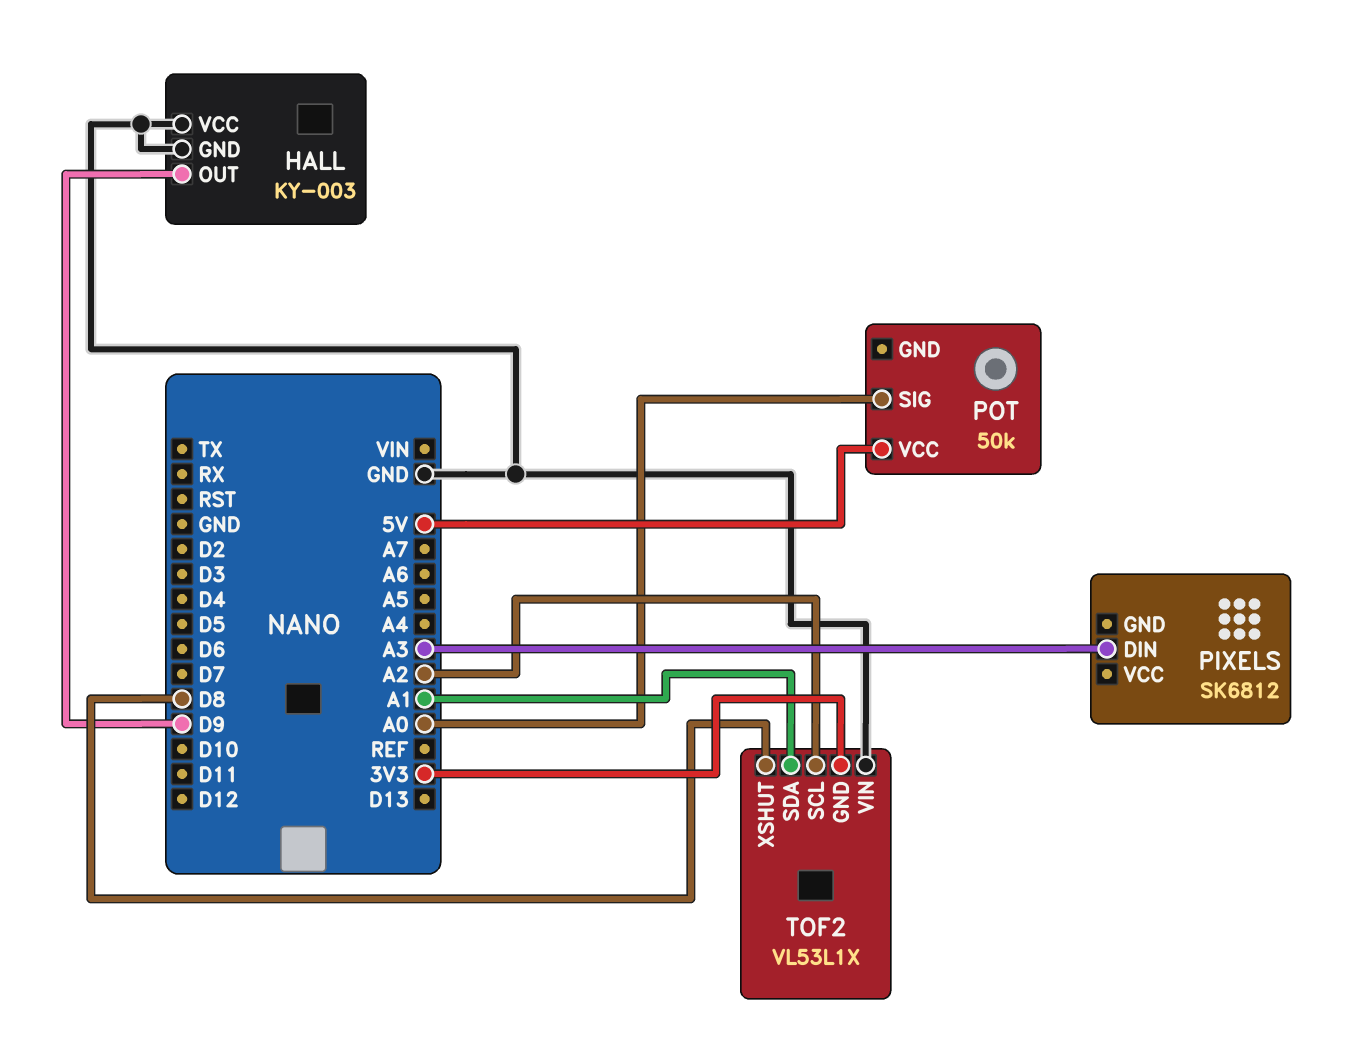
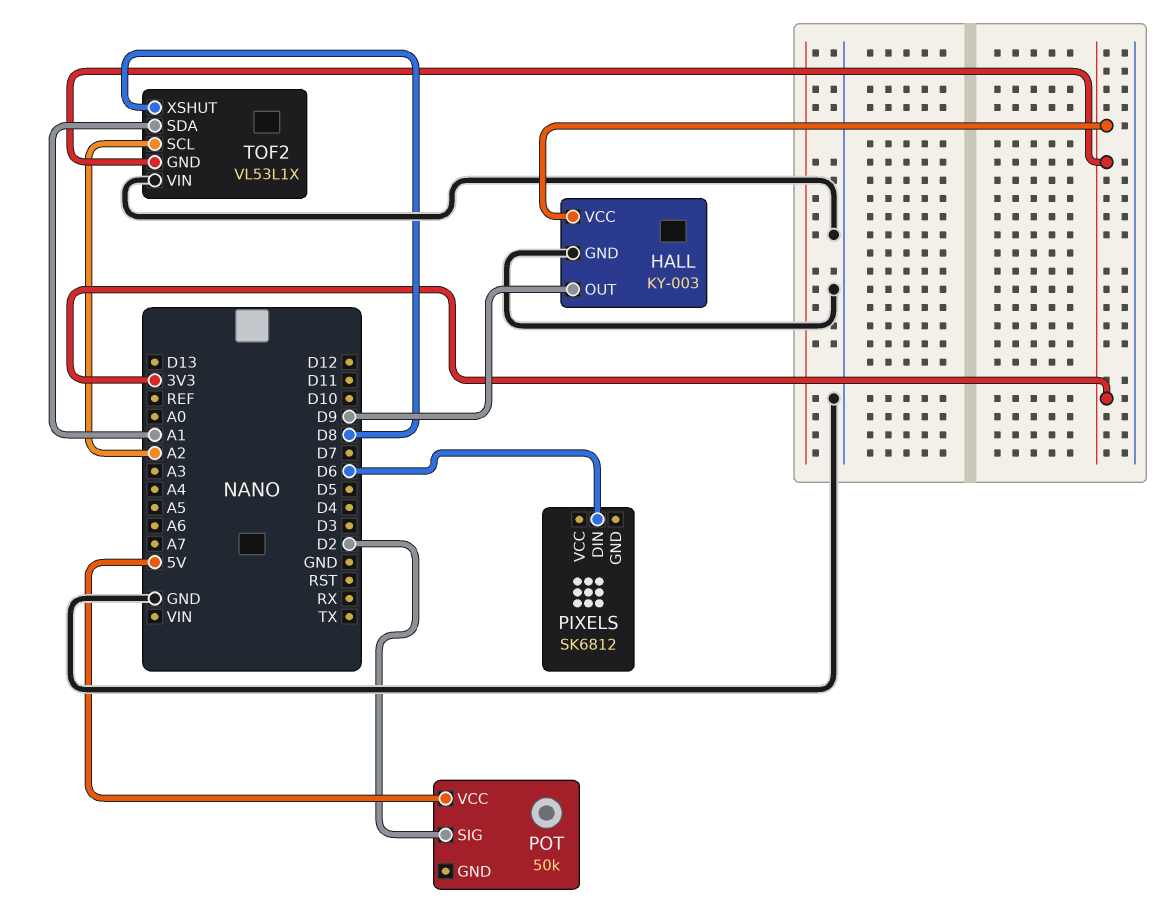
HALL pin VCC: GND -> 3V3
PIXELS pin DIN: A3 -> D6
POT pin SIG: A0 -> D2

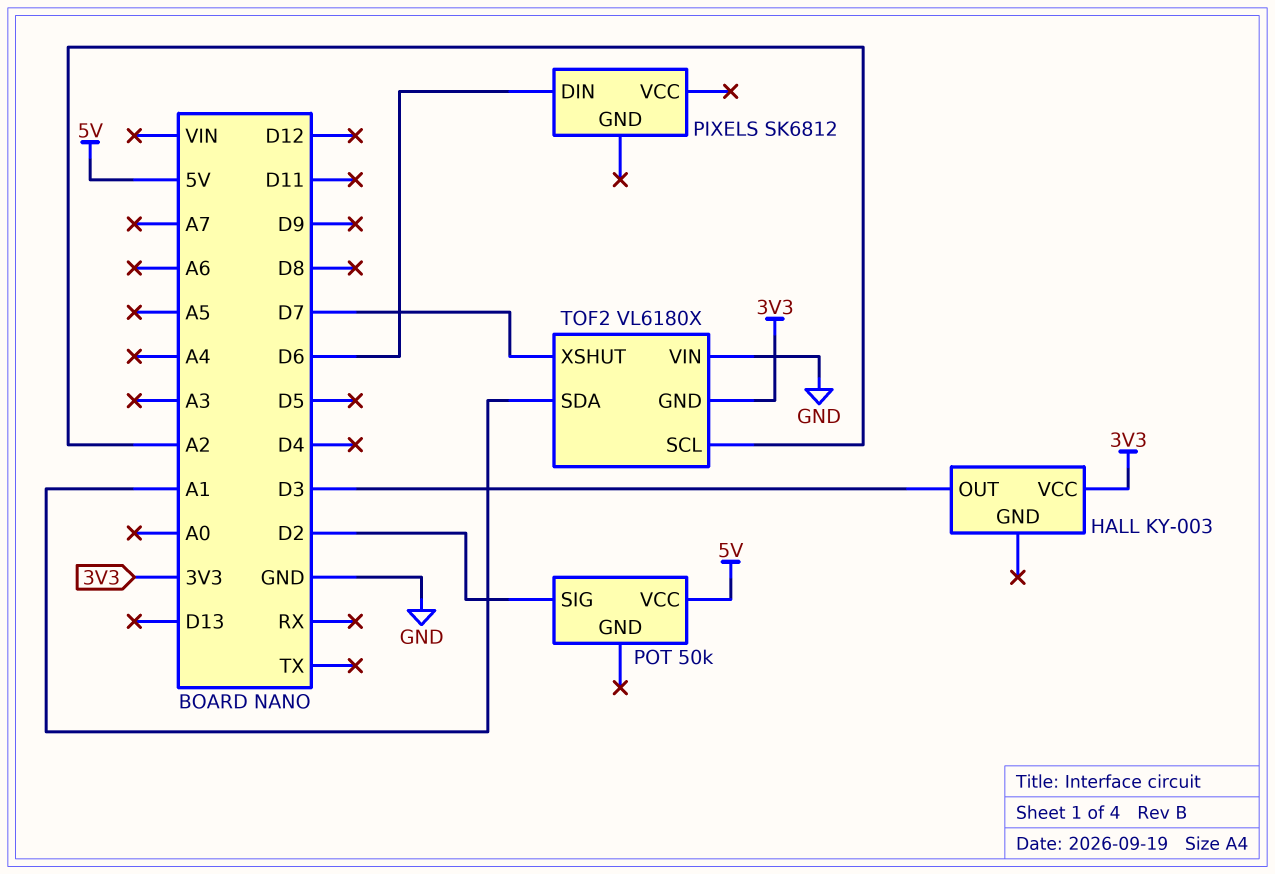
HALL pin GND: GND -> none
HALL pin OUT: D9 -> D3
TOF2: VL53L1X -> VL6180X
TOF2 pin XSHUT: D8 -> D7

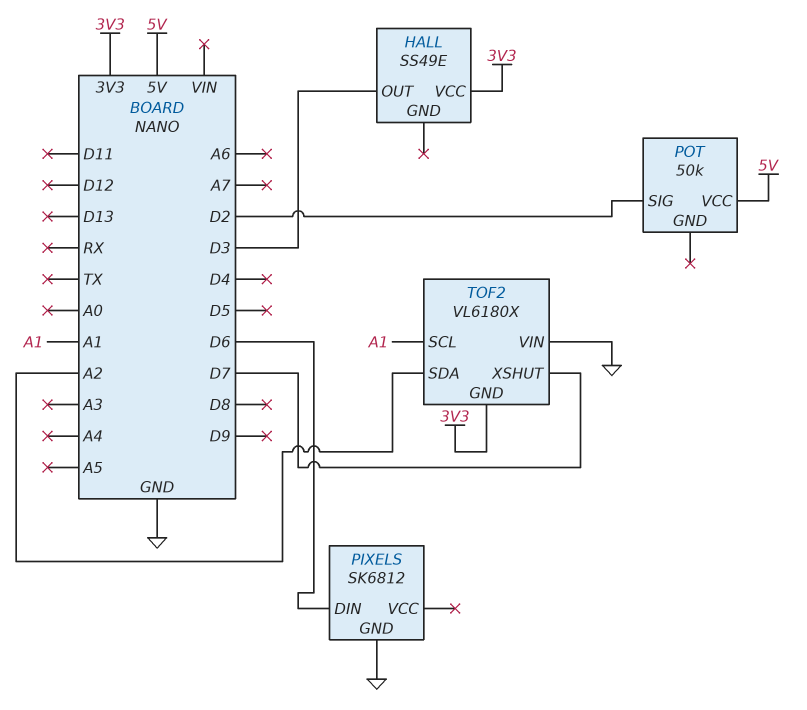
HALL: KY-003 -> SS49E
PIXELS pin GND: none -> GND
TOF2 pin SCL: A2 -> A1
TOF2 pin SDA: A1 -> A2

